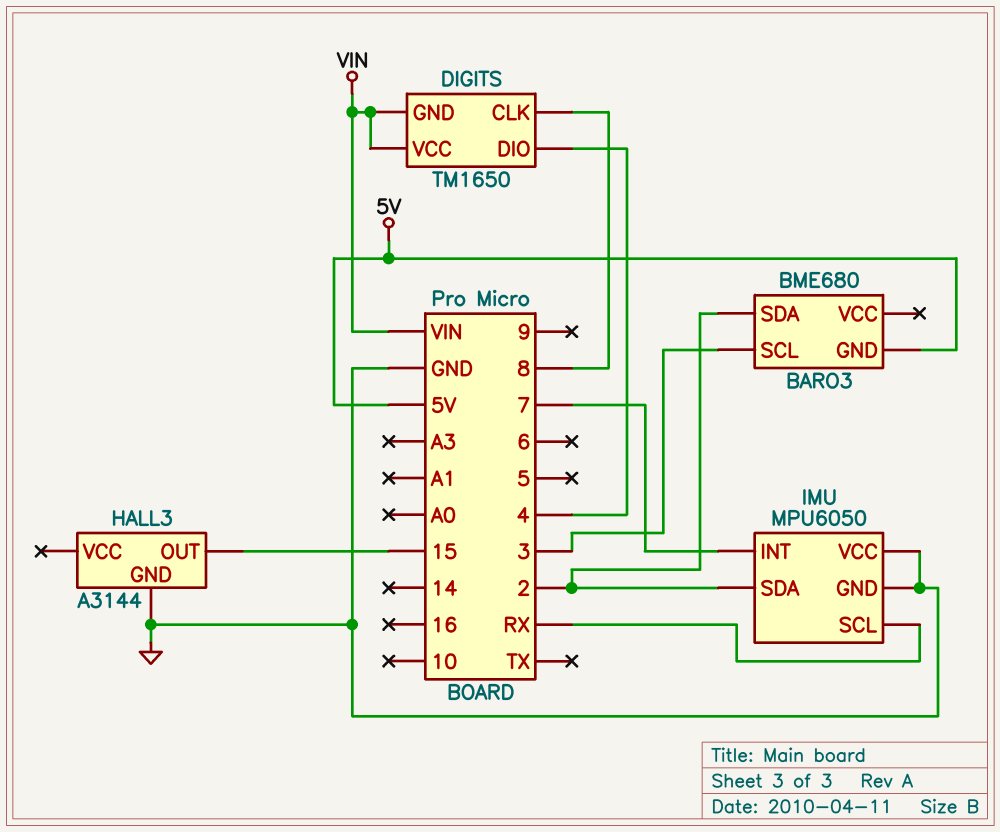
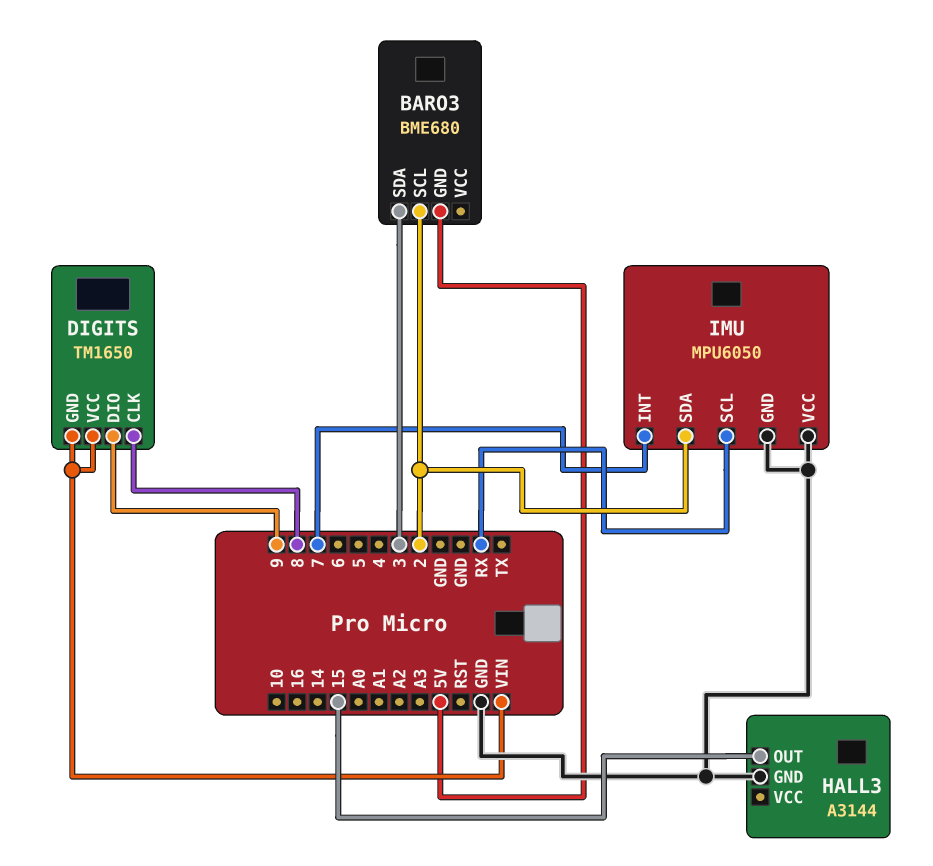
BARO3 pin SCL: 3 -> 2
BARO3 pin SDA: 2 -> 3
DIGITS pin DIO: 4 -> 9

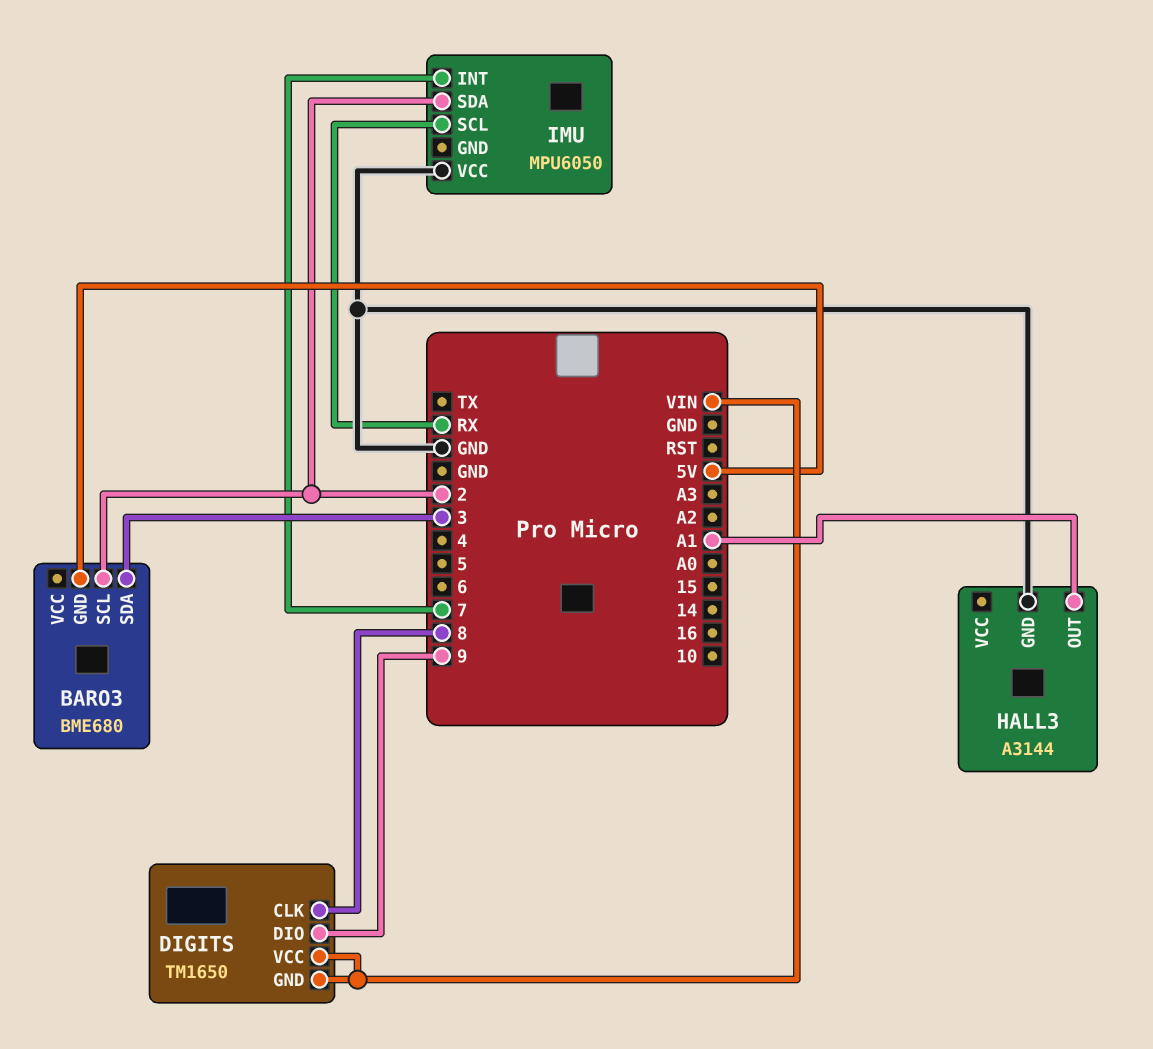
HALL3 pin OUT: 15 -> A1
IMU pin GND: GND -> none

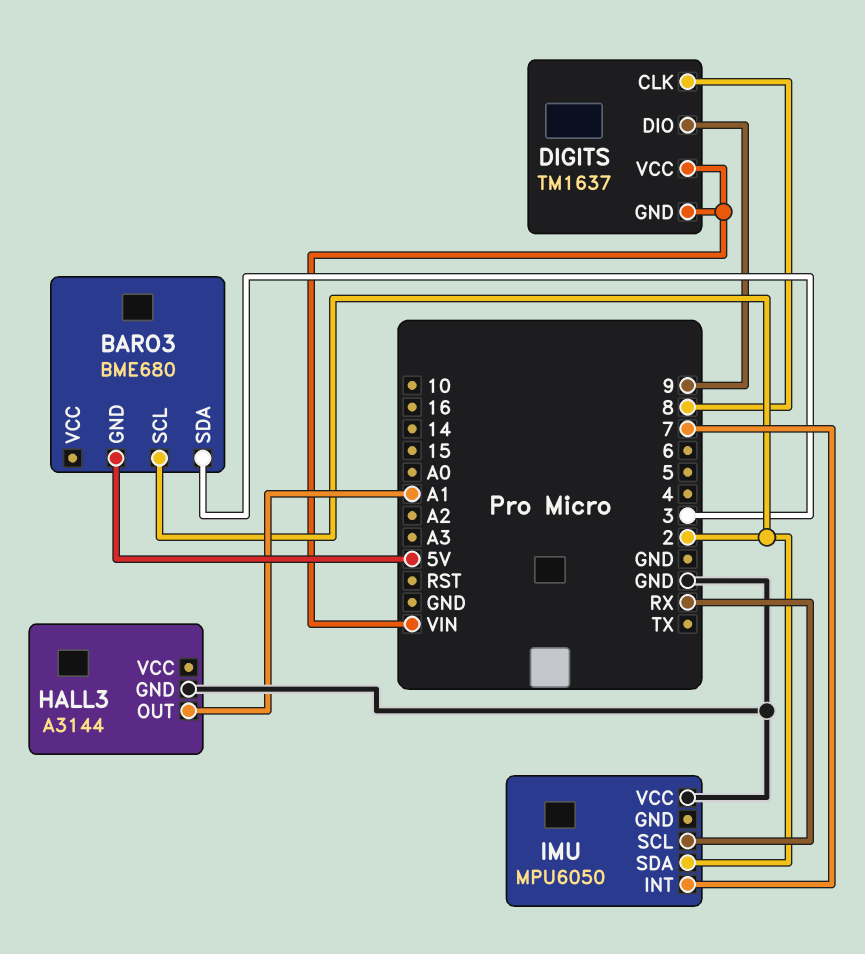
DIGITS: TM1650 -> TM1637

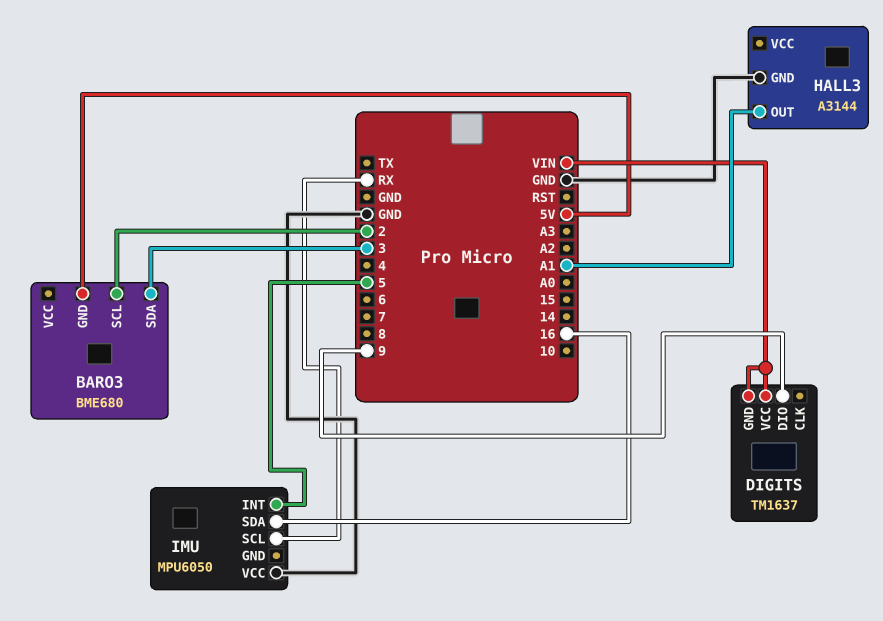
DIGITS pin CLK: 8 -> none
IMU pin INT: 7 -> 5
IMU pin SDA: 2 -> 16

